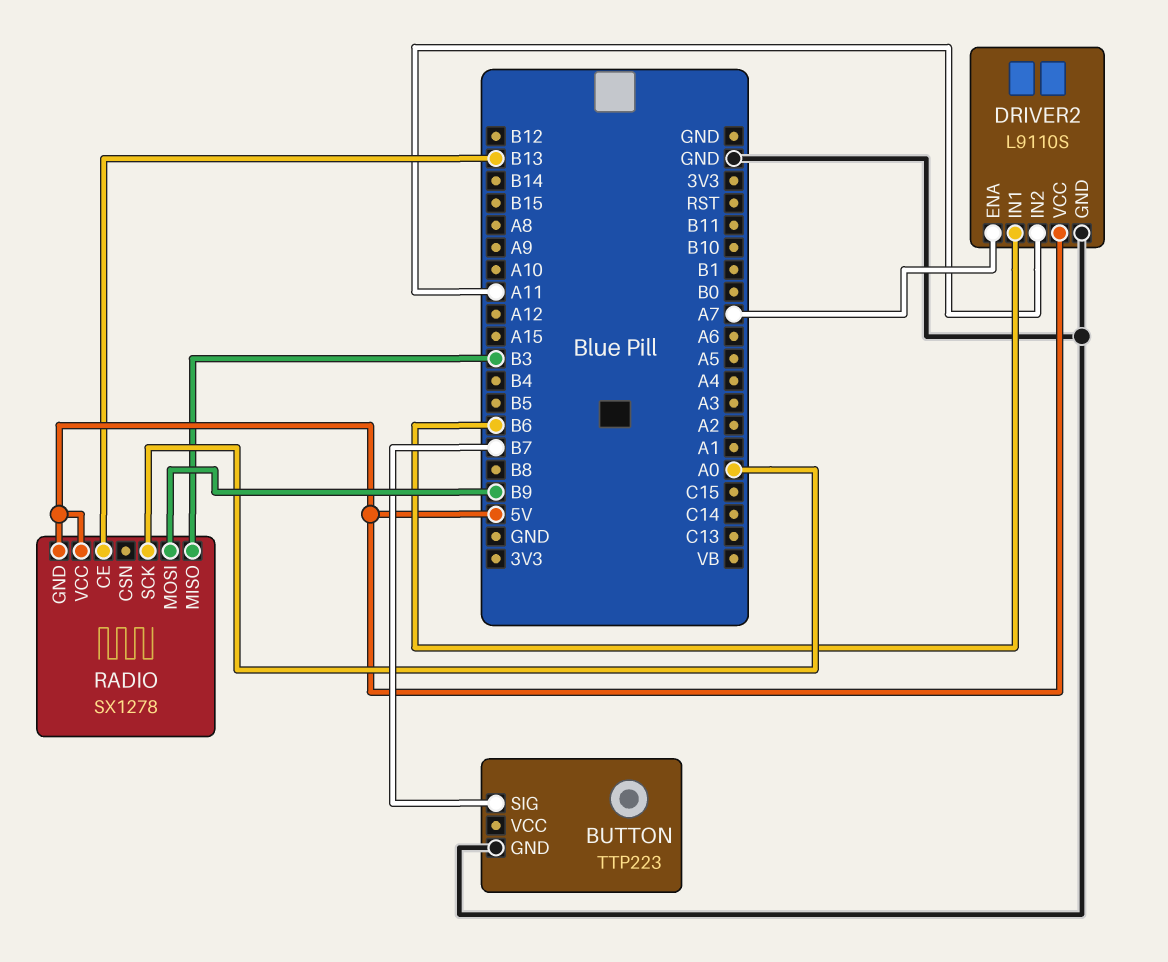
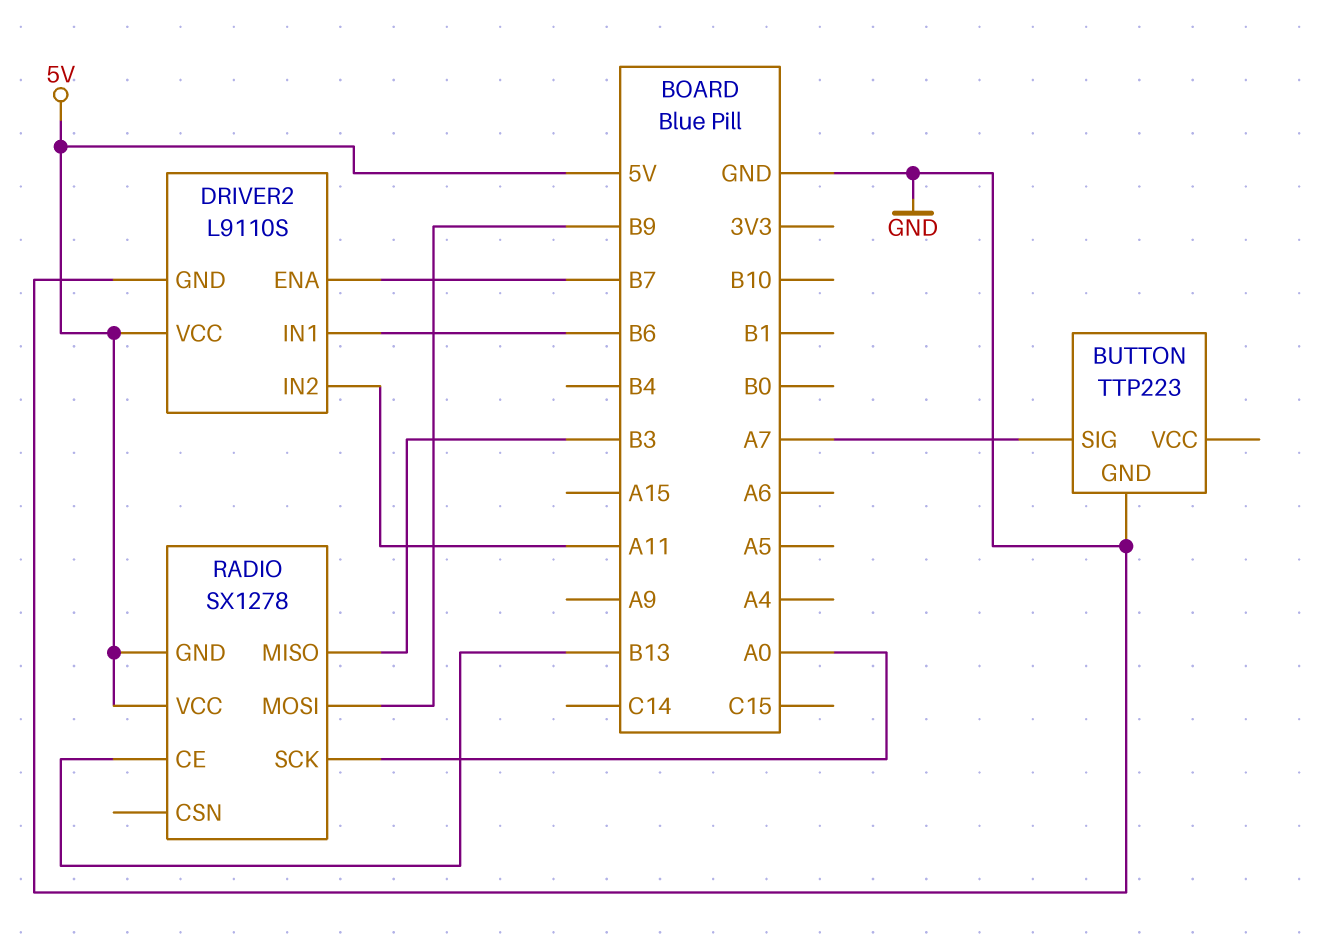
BUTTON pin SIG: B7 -> A7
DRIVER2 pin ENA: A7 -> B7

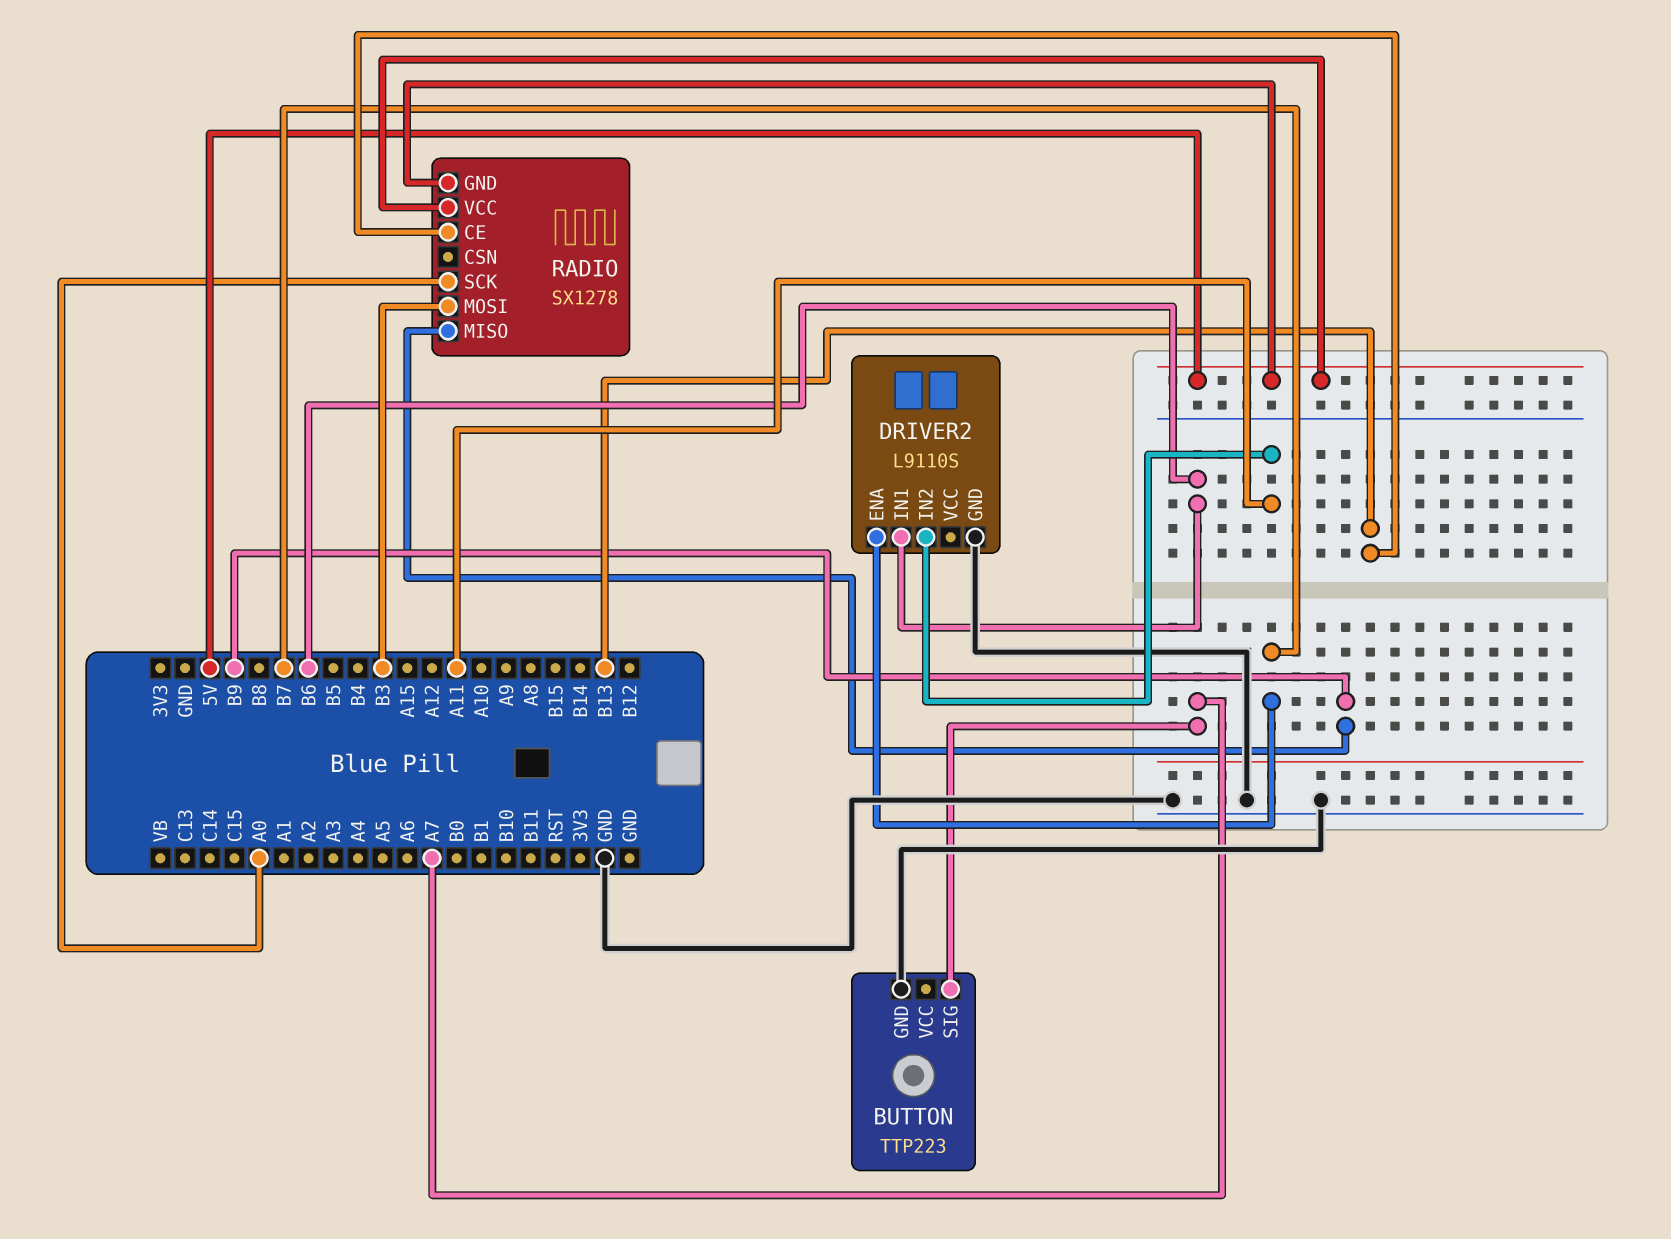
DRIVER2 pin VCC: 5V -> none
RADIO pin MISO: B3 -> B9
RADIO pin MOSI: B9 -> B3

